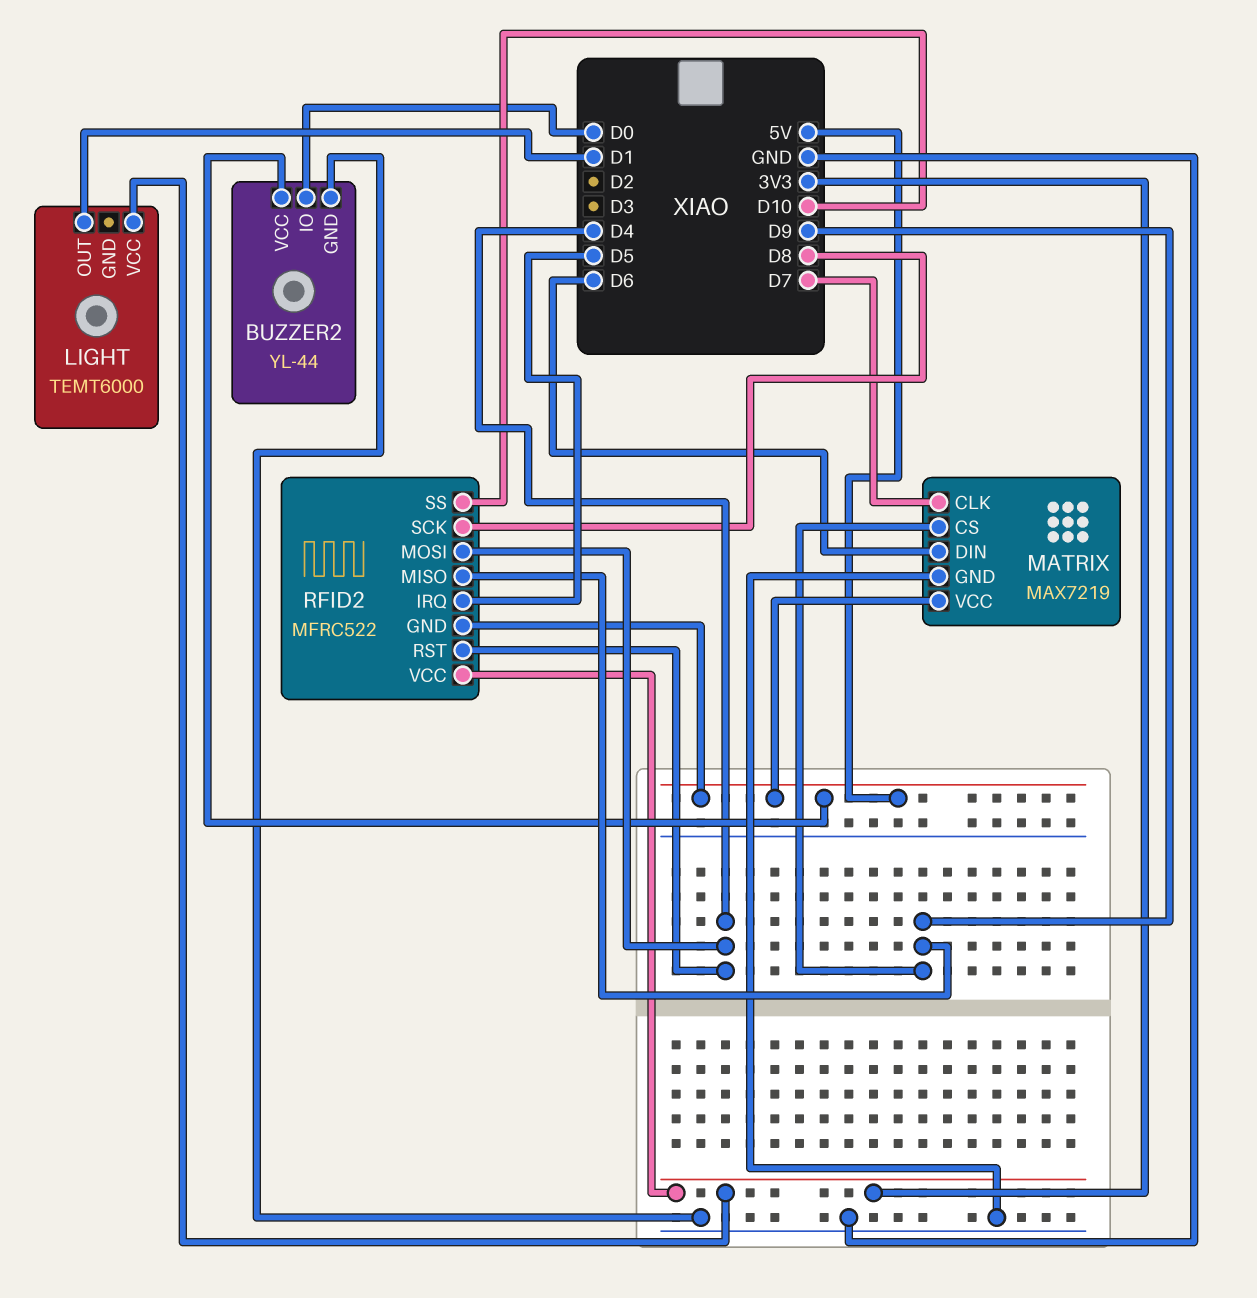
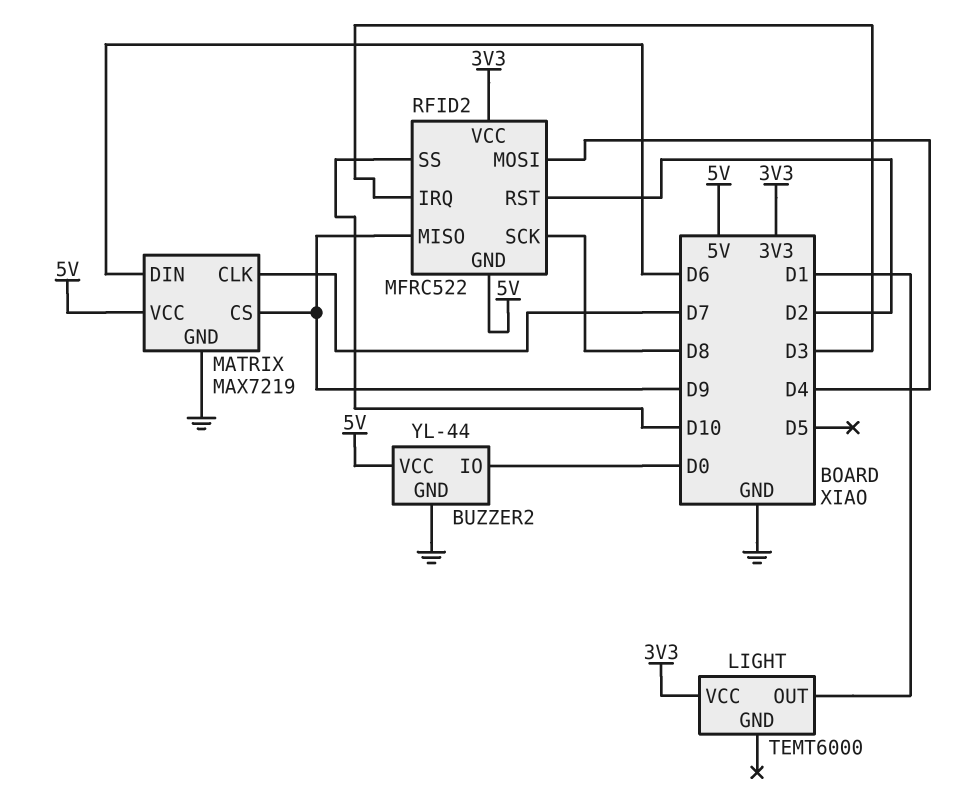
RFID2 pin IRQ: D5 -> D3
RFID2 pin RST: D4 -> D2

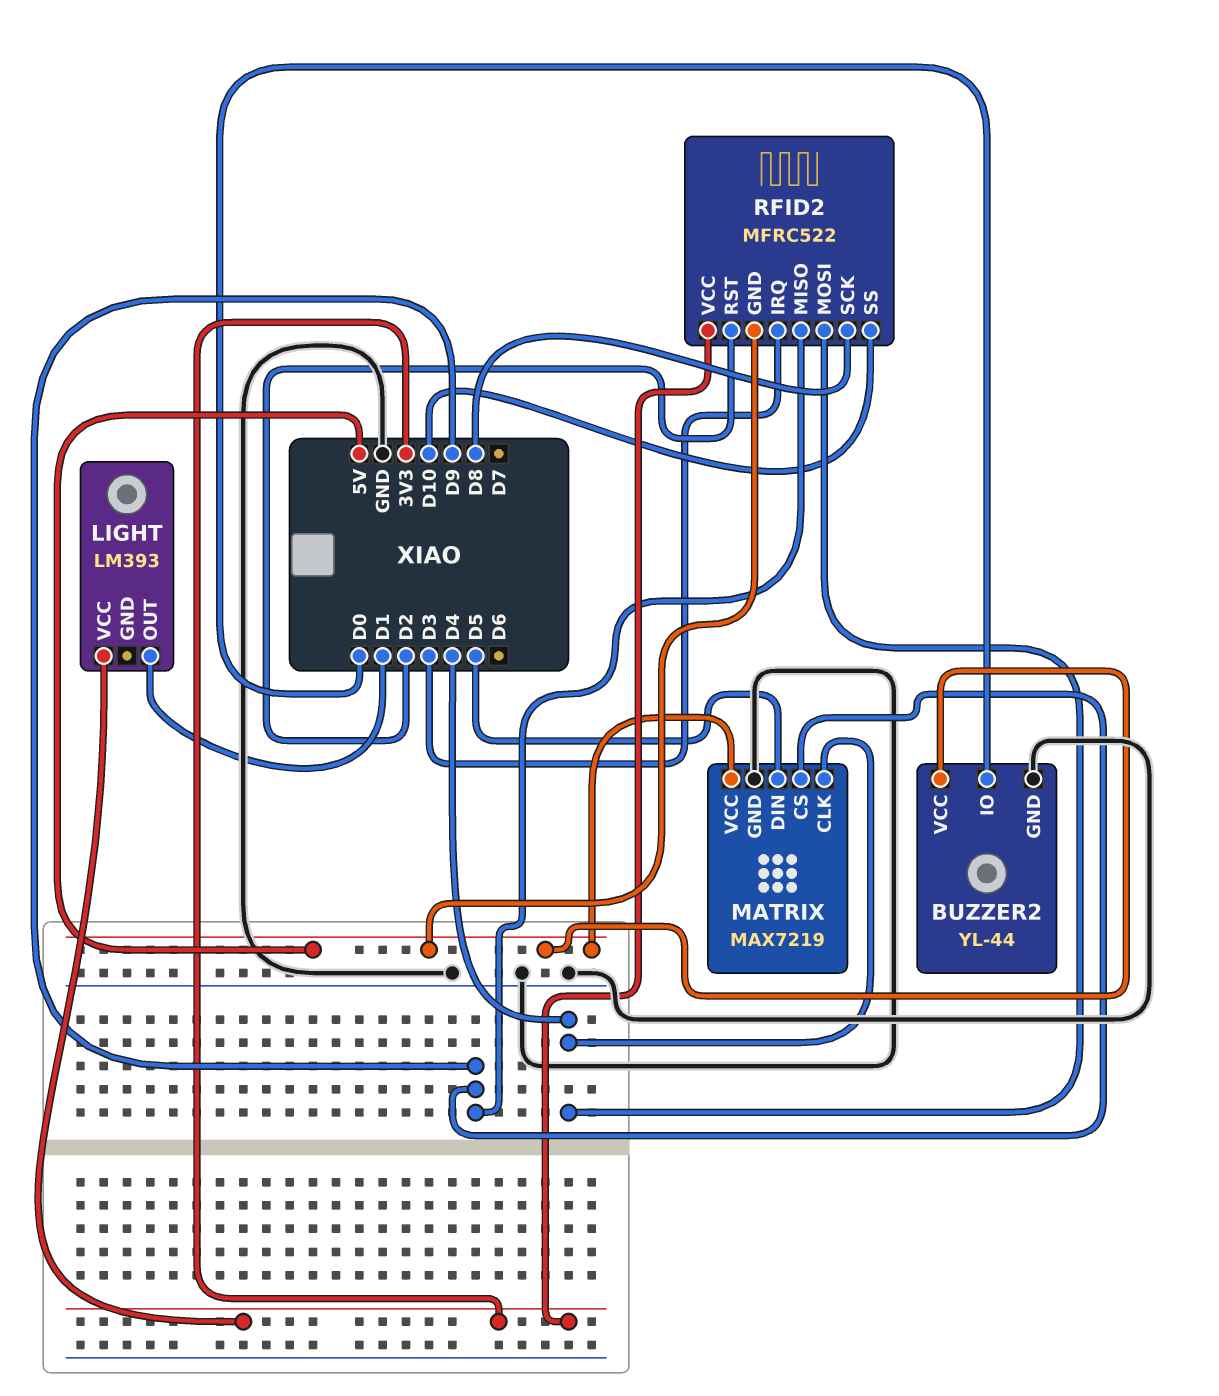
LIGHT: TEMT6000 -> LM393
MATRIX pin CLK: D7 -> D4
MATRIX pin DIN: D6 -> D5

